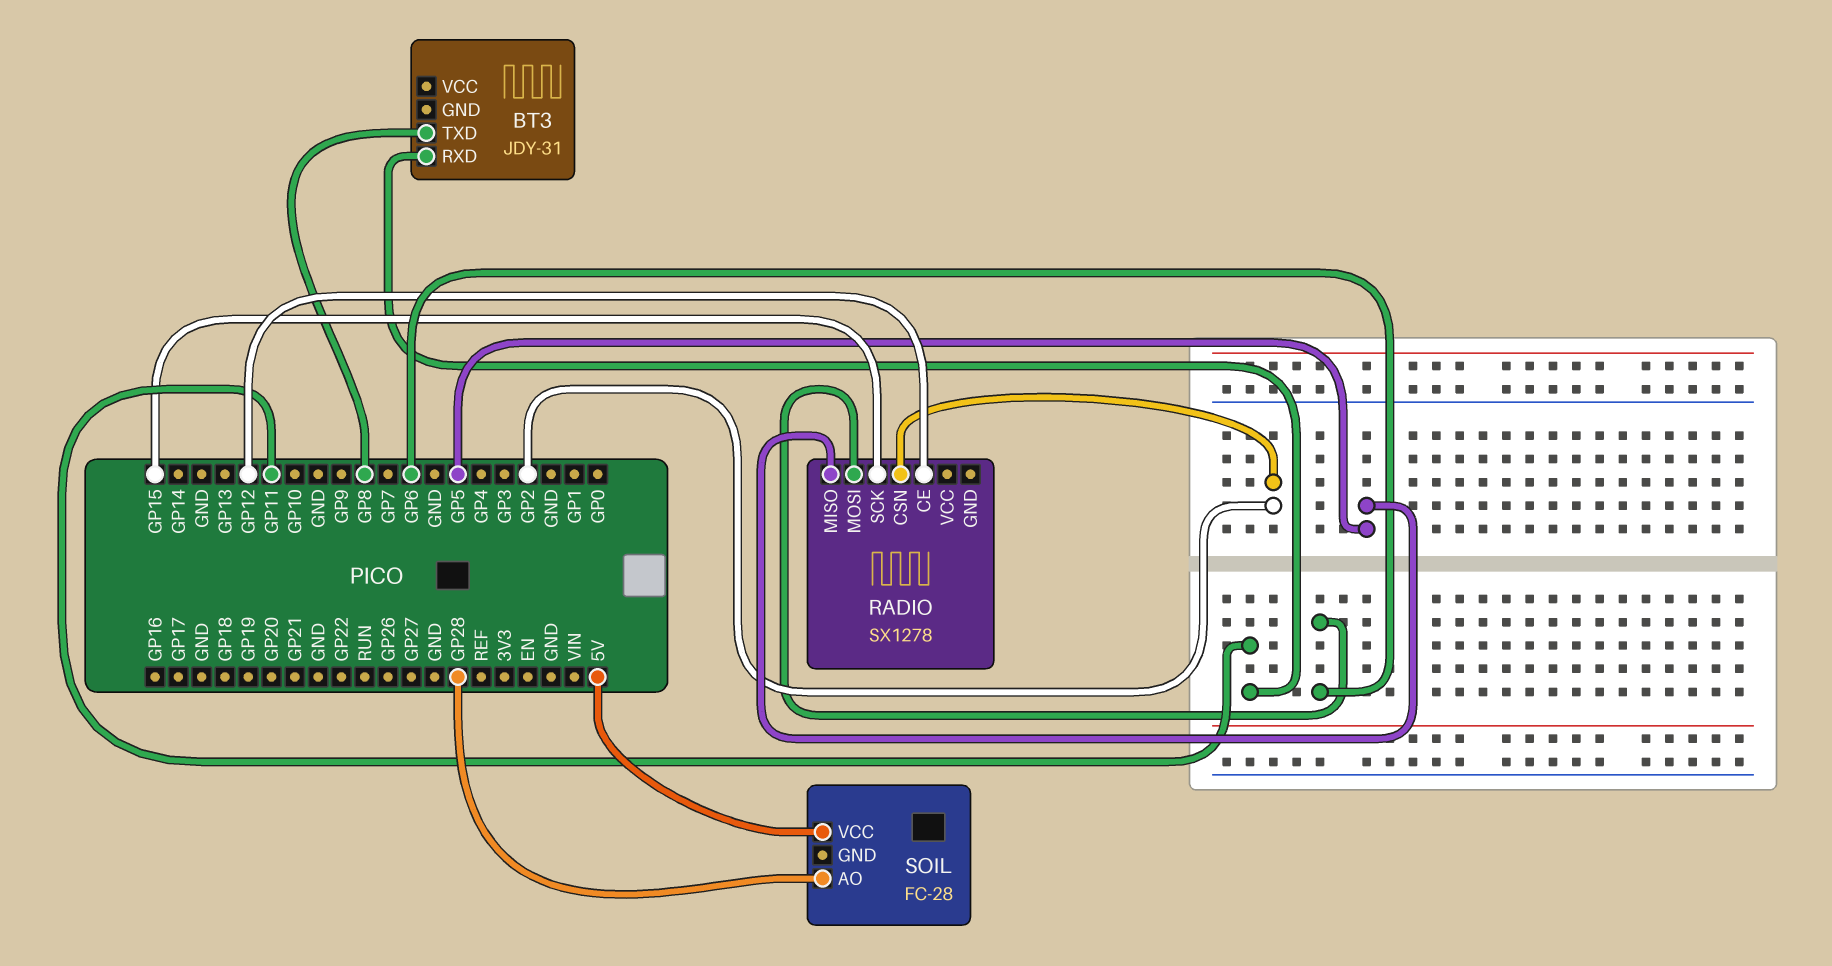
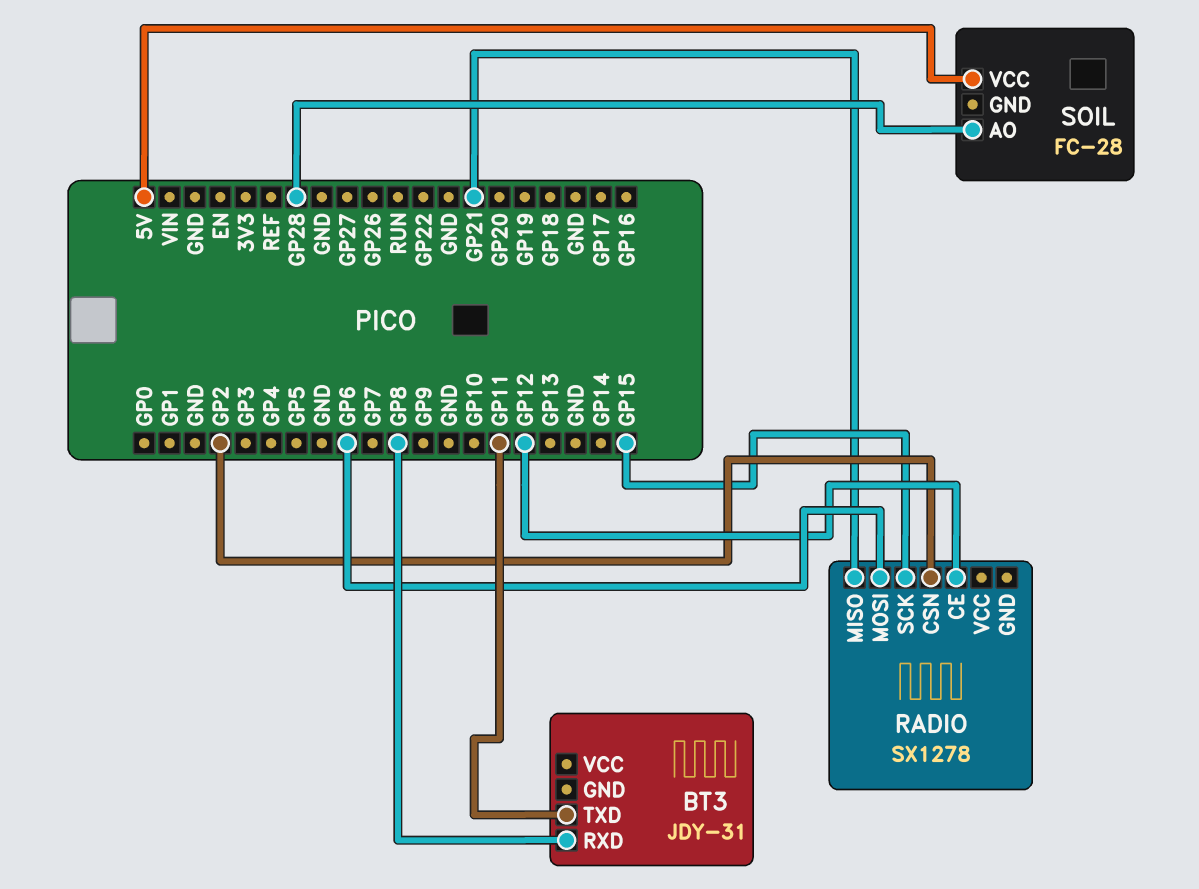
BT3 pin RXD: GP11 -> GP8
BT3 pin TXD: GP8 -> GP11
RADIO pin MISO: GP5 -> GP21

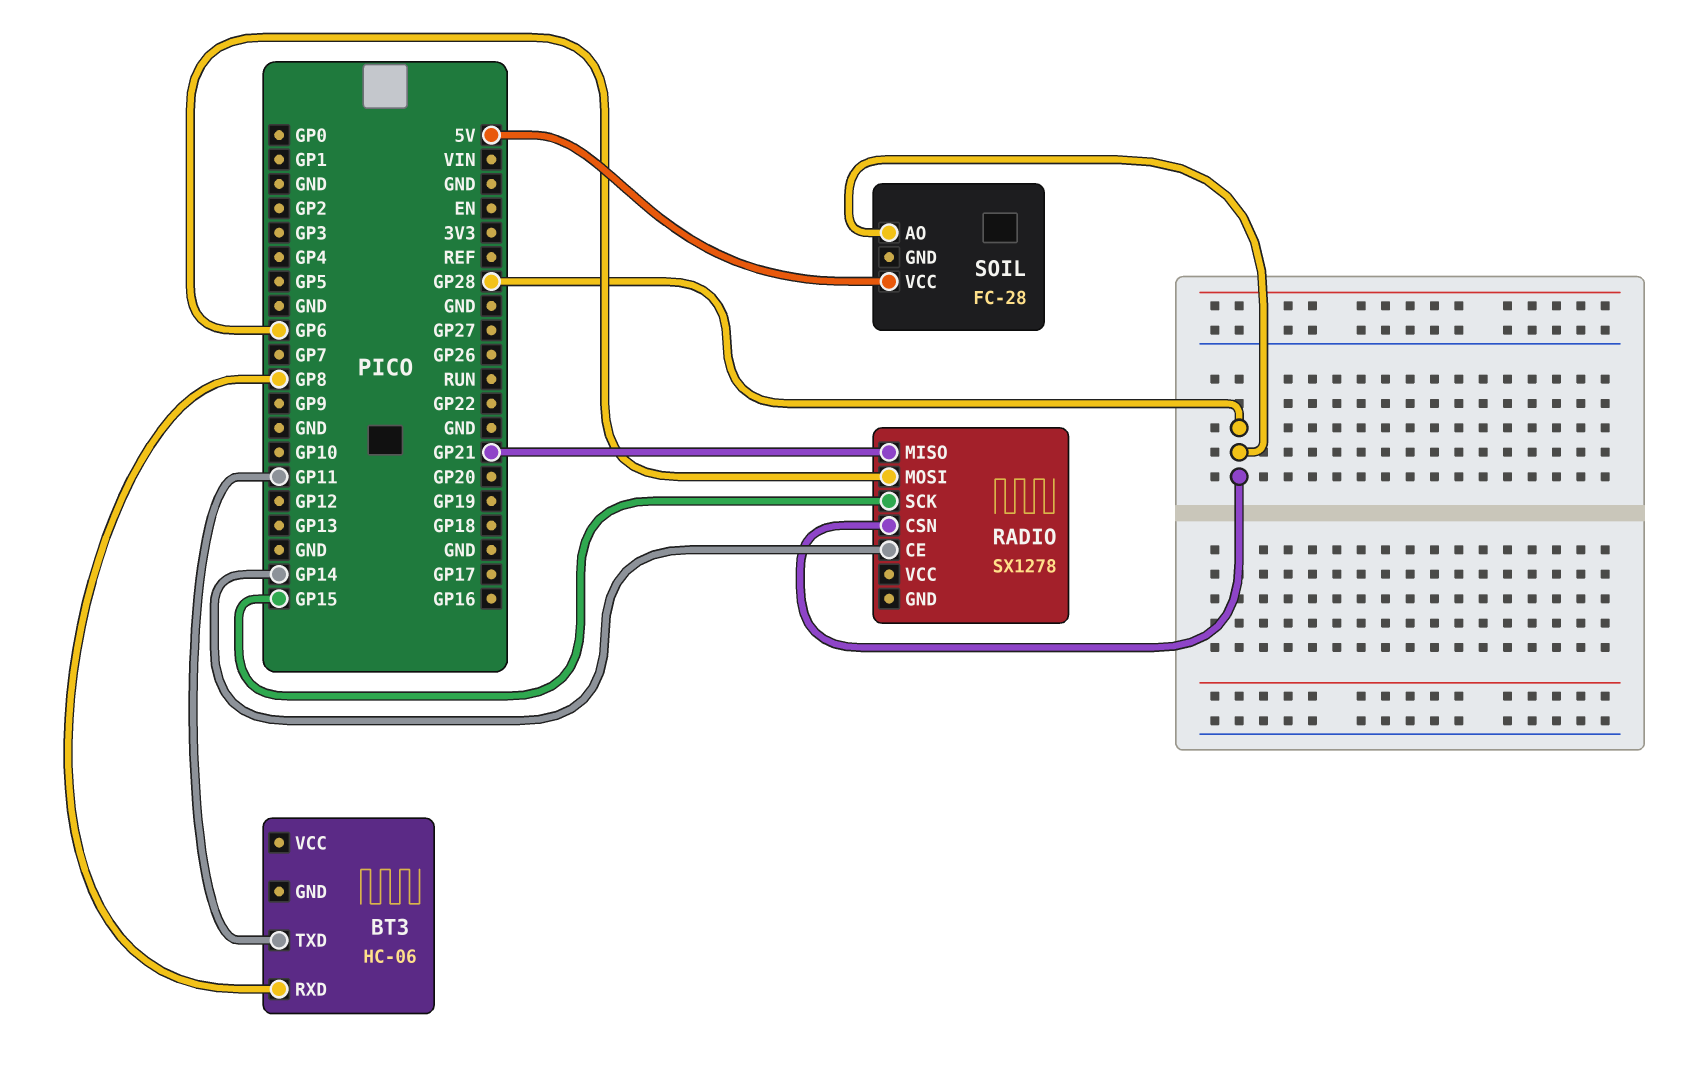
BT3: JDY-31 -> HC-06
RADIO pin CE: GP12 -> GP14
RADIO pin CSN: GP2 -> GP28

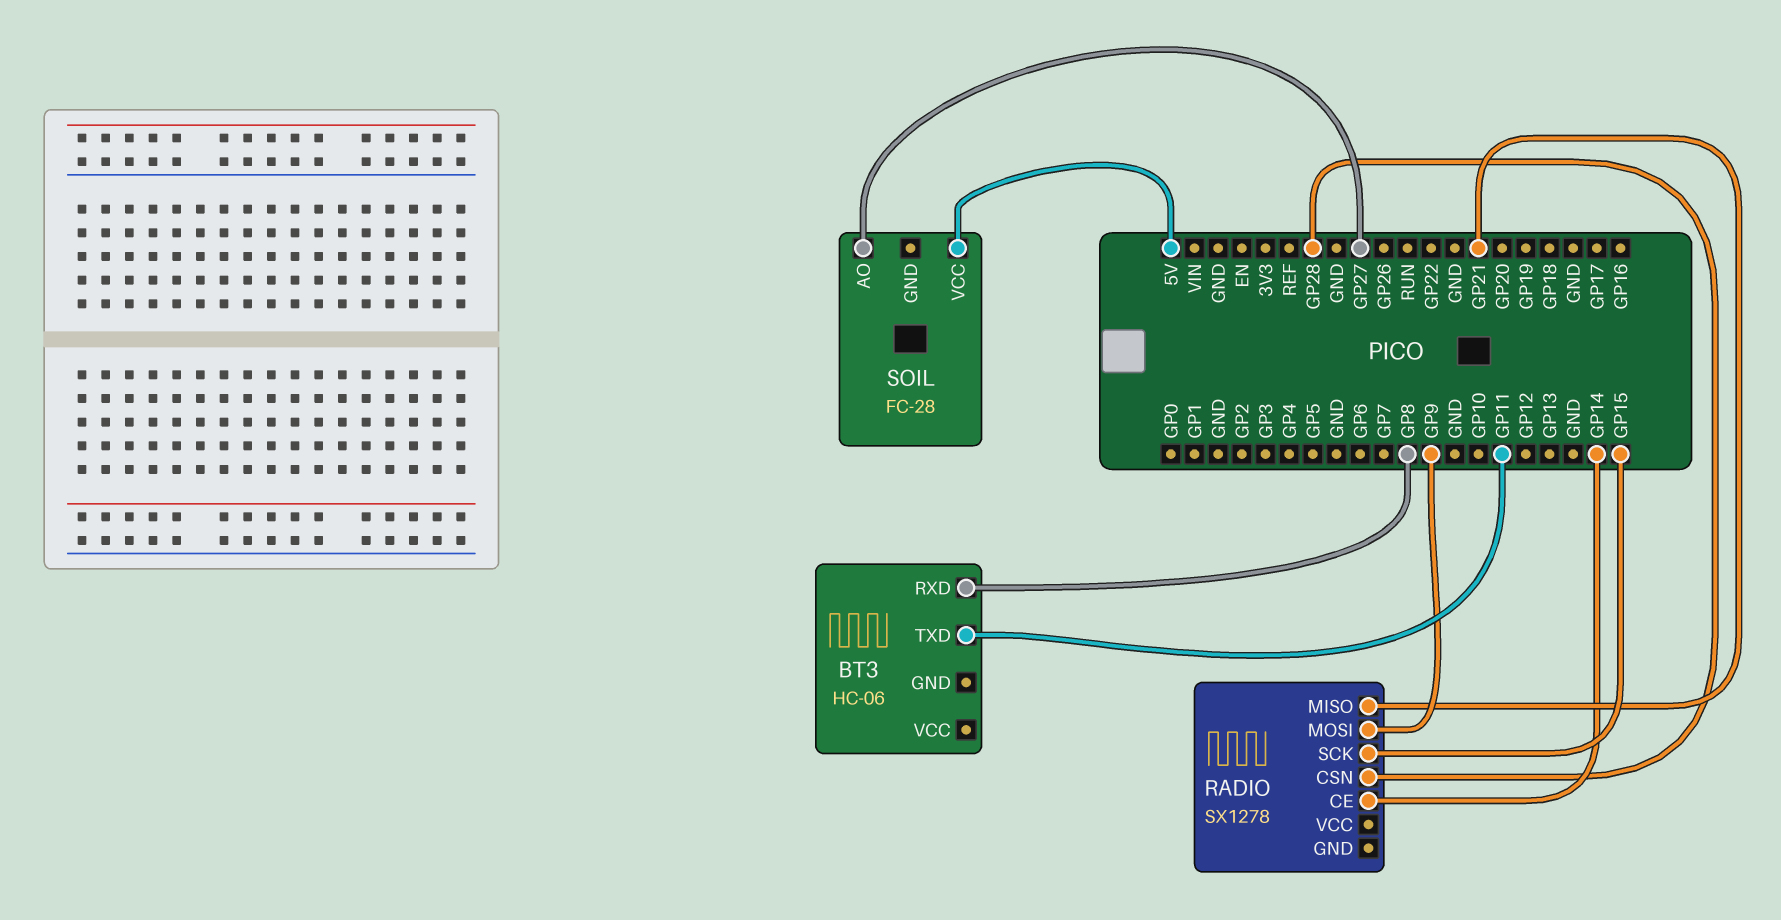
RADIO pin MOSI: GP6 -> GP9
SOIL pin AO: GP28 -> GP27

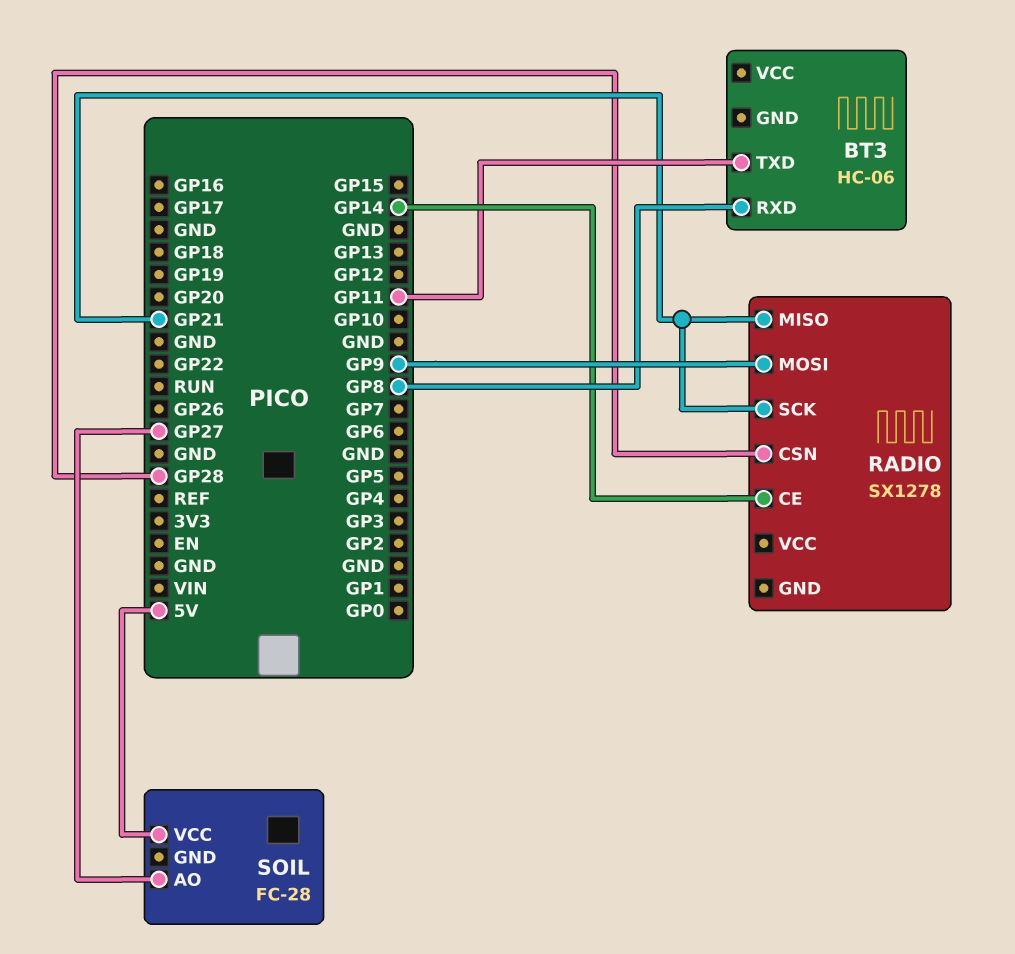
RADIO pin SCK: GP15 -> GP21

